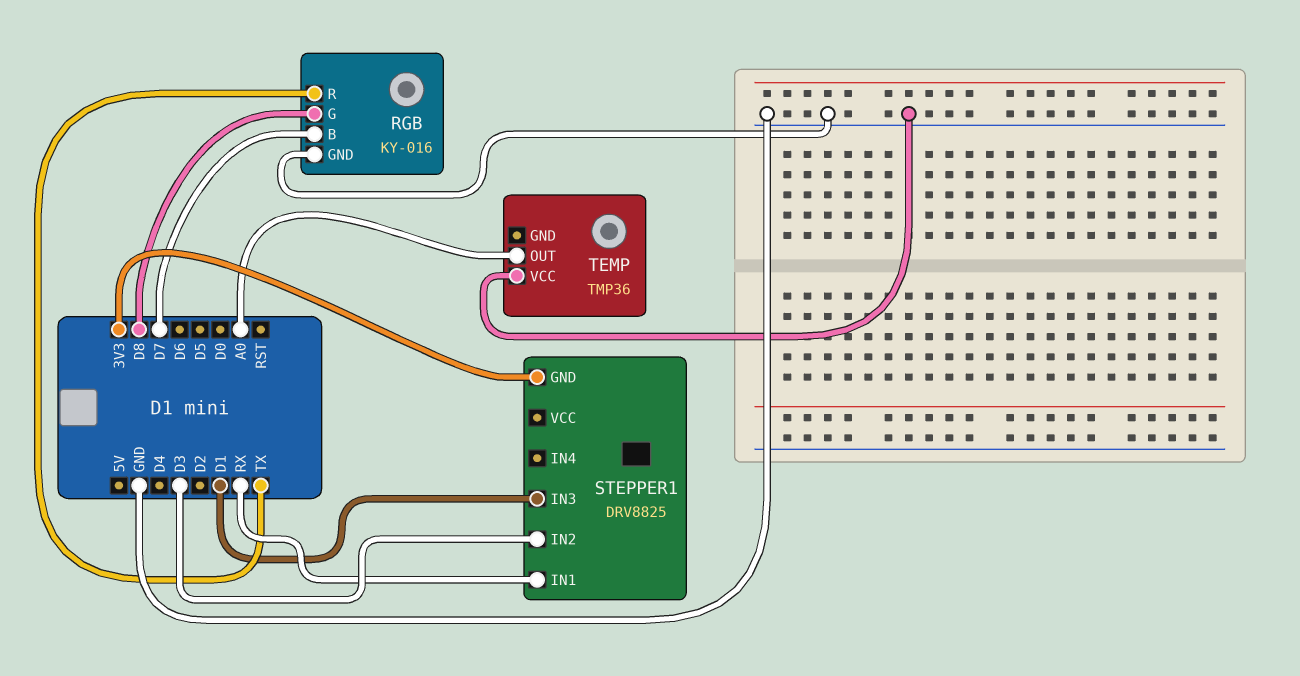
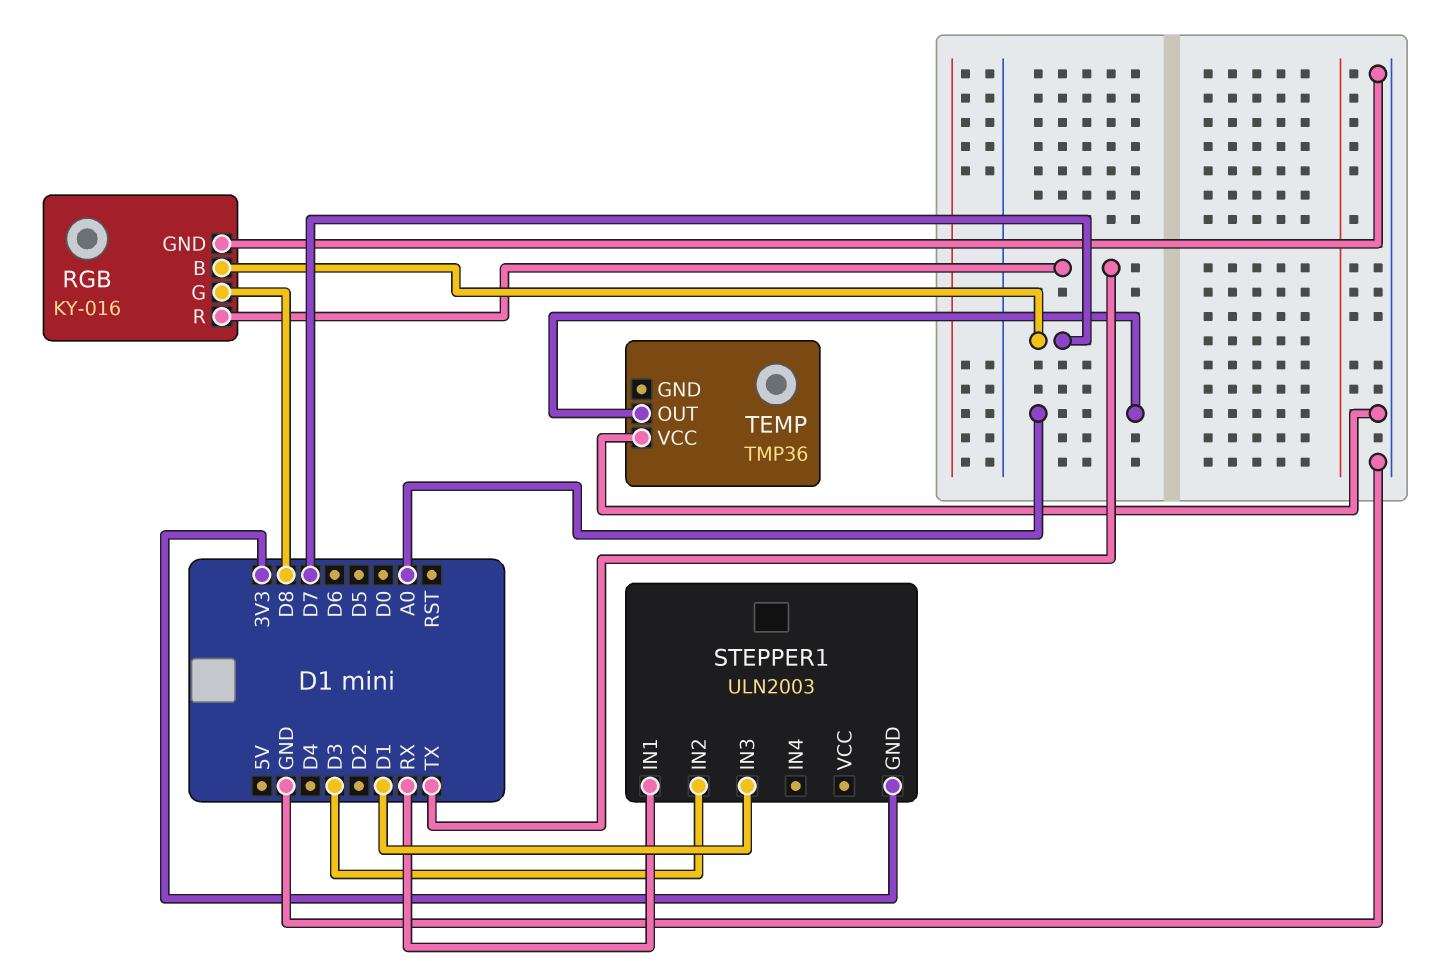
STEPPER1: DRV8825 -> ULN2003

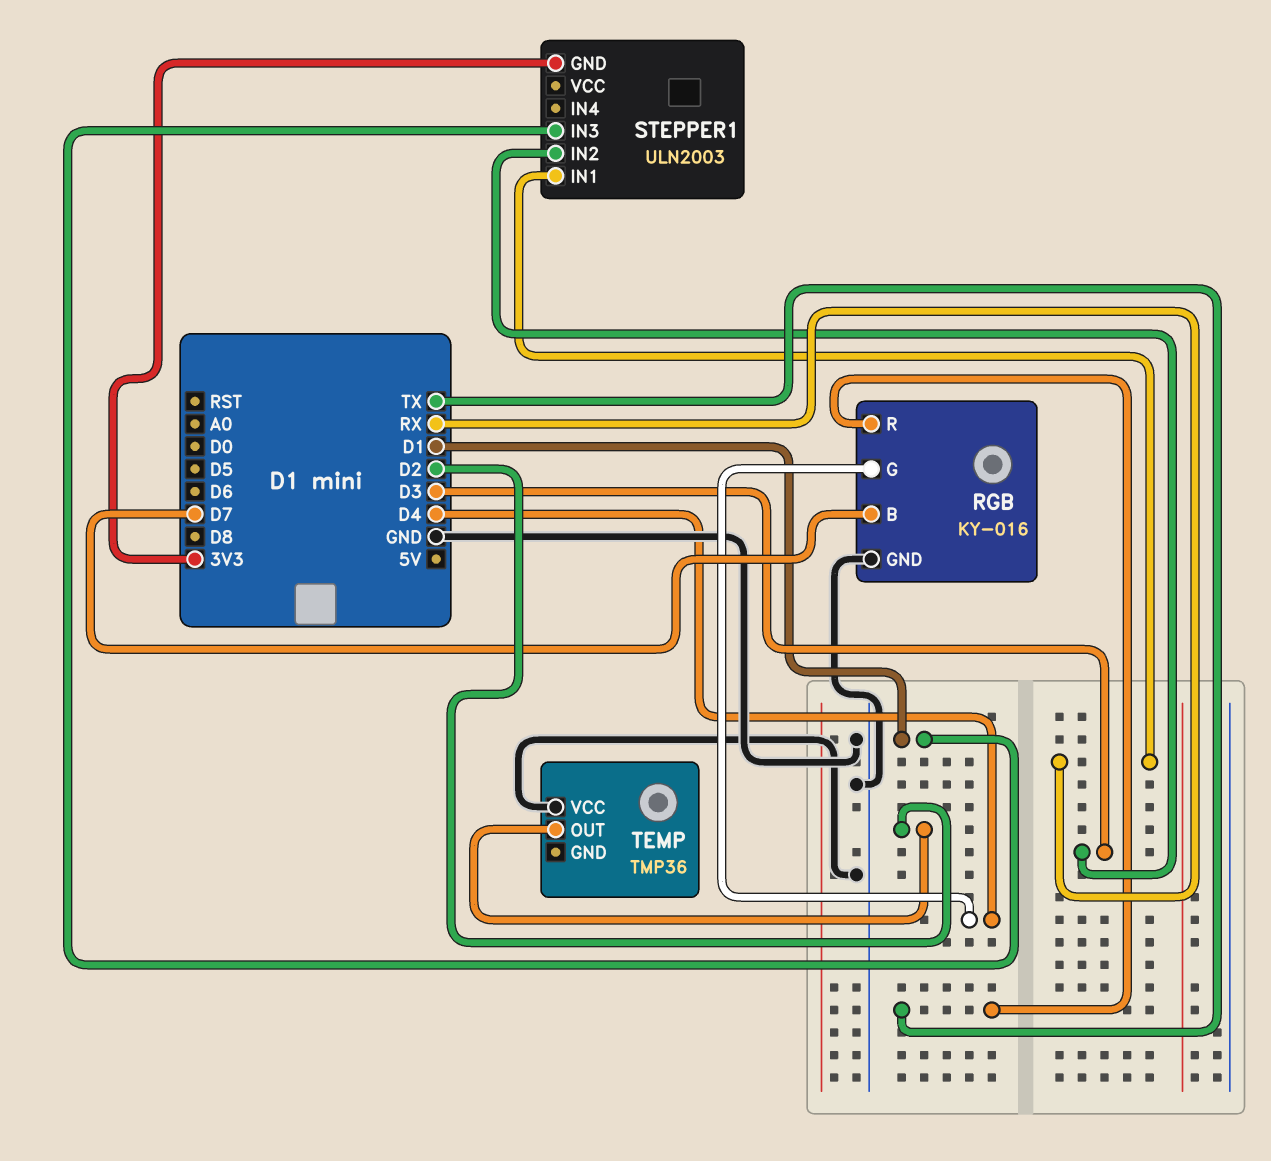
RGB pin G: D8 -> D4
TEMP pin OUT: A0 -> D2

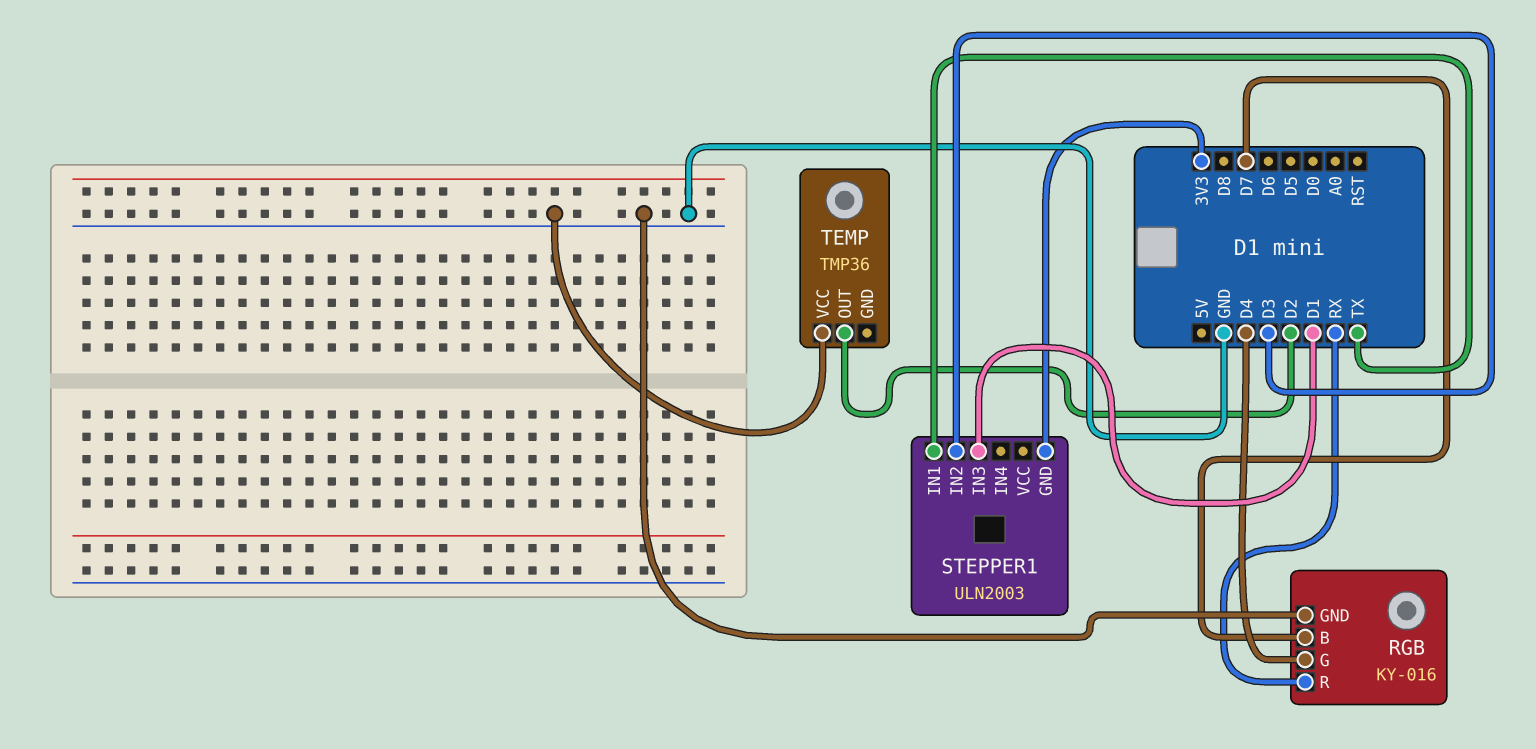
RGB pin R: TX -> RX
STEPPER1 pin IN1: RX -> TX

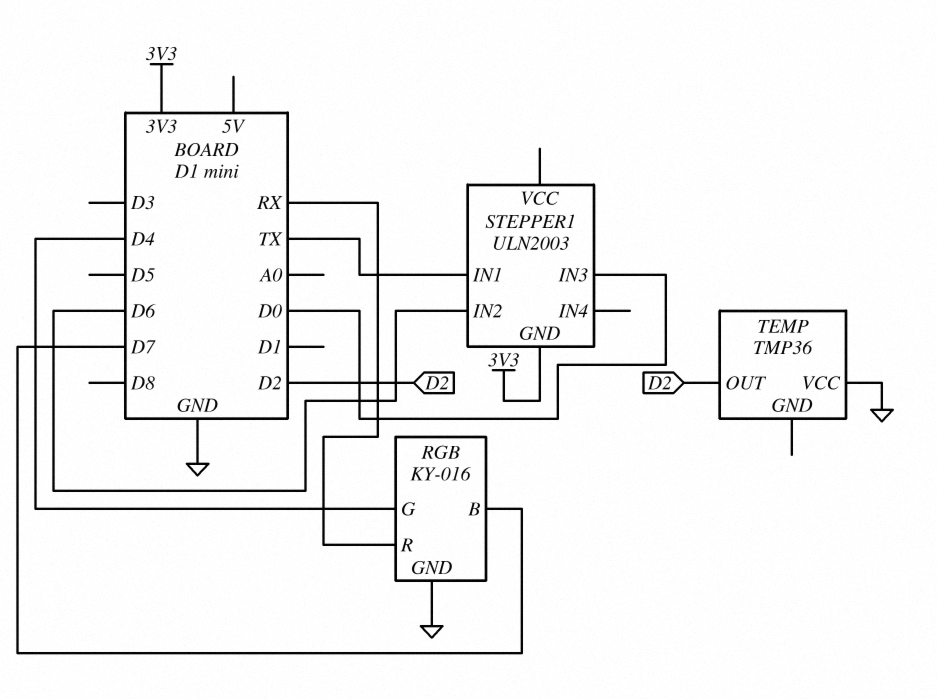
STEPPER1 pin IN2: D3 -> D6
STEPPER1 pin IN3: D1 -> D0

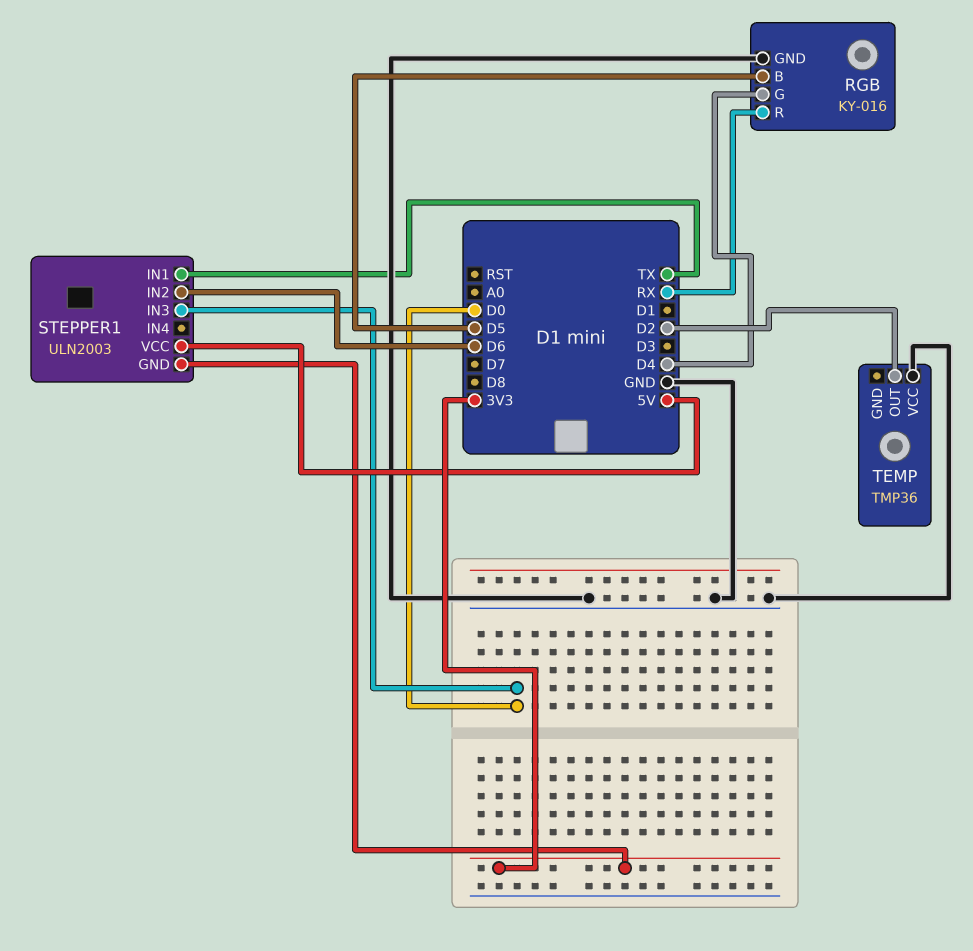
RGB pin B: D7 -> D5
STEPPER1 pin VCC: none -> 5V

